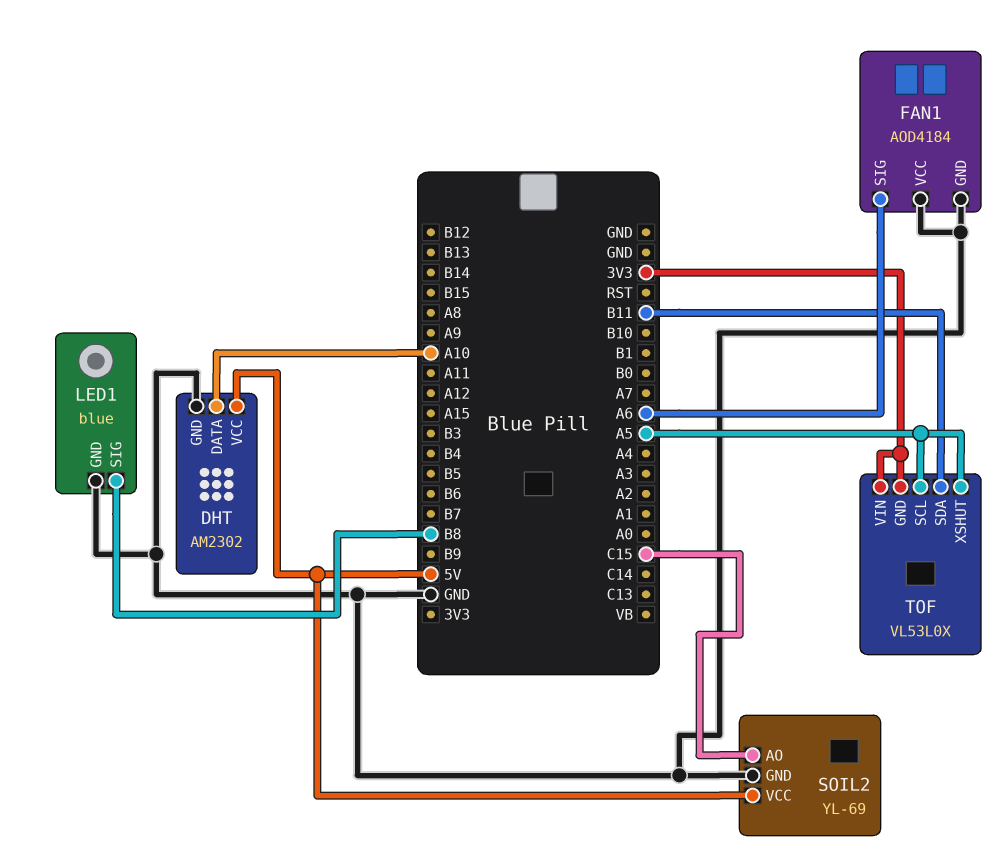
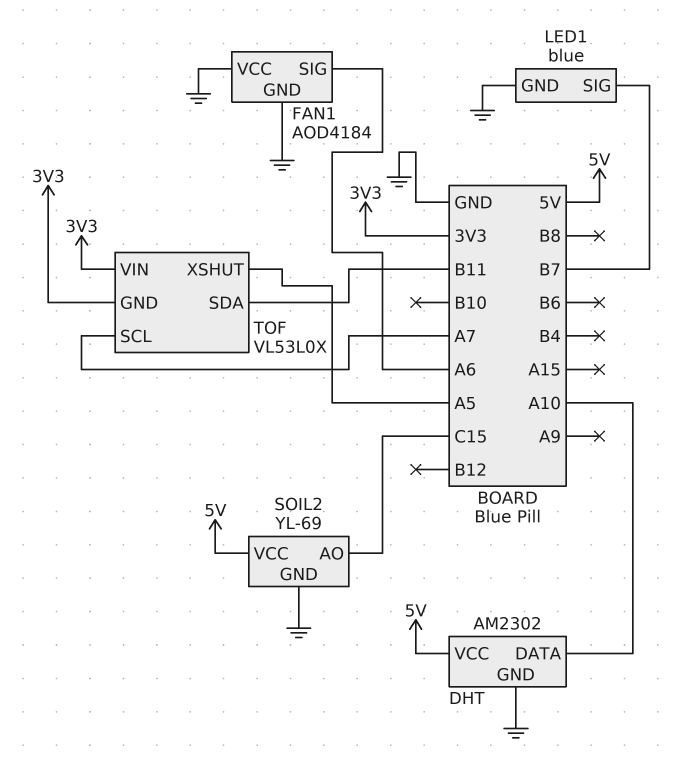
LED1 pin SIG: B8 -> B7
TOF pin SCL: A5 -> A7

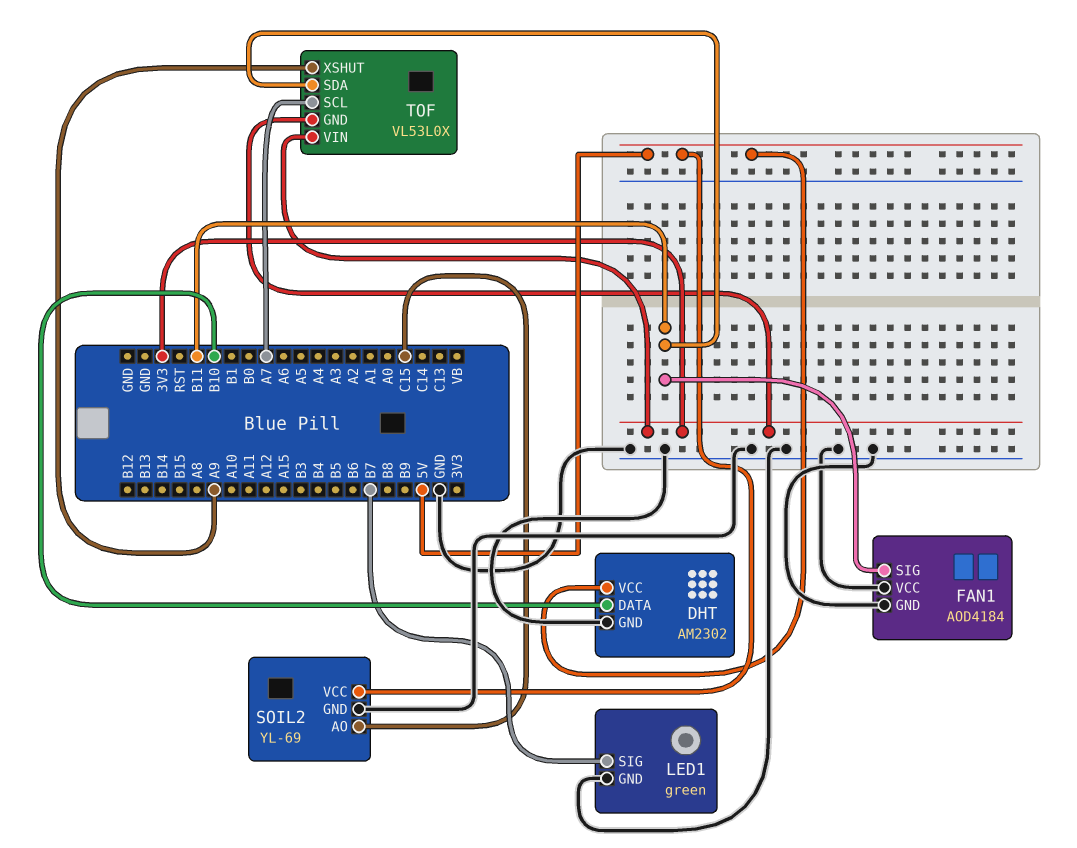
DHT pin DATA: A10 -> B10
FAN1 pin SIG: A6 -> B11
LED1: blue -> green
TOF pin XSHUT: A5 -> A9

